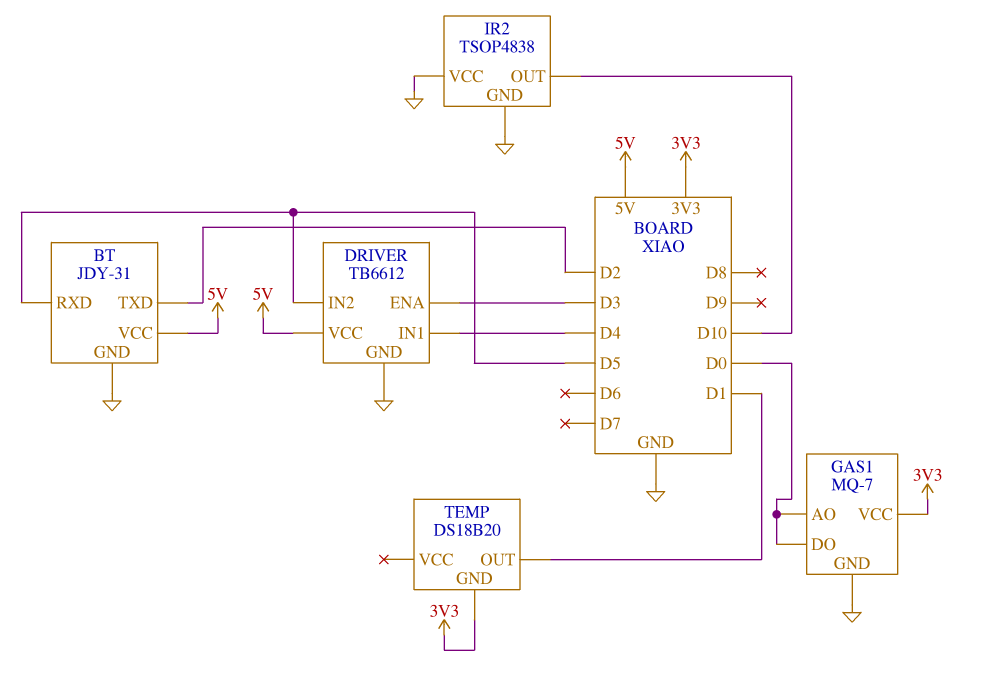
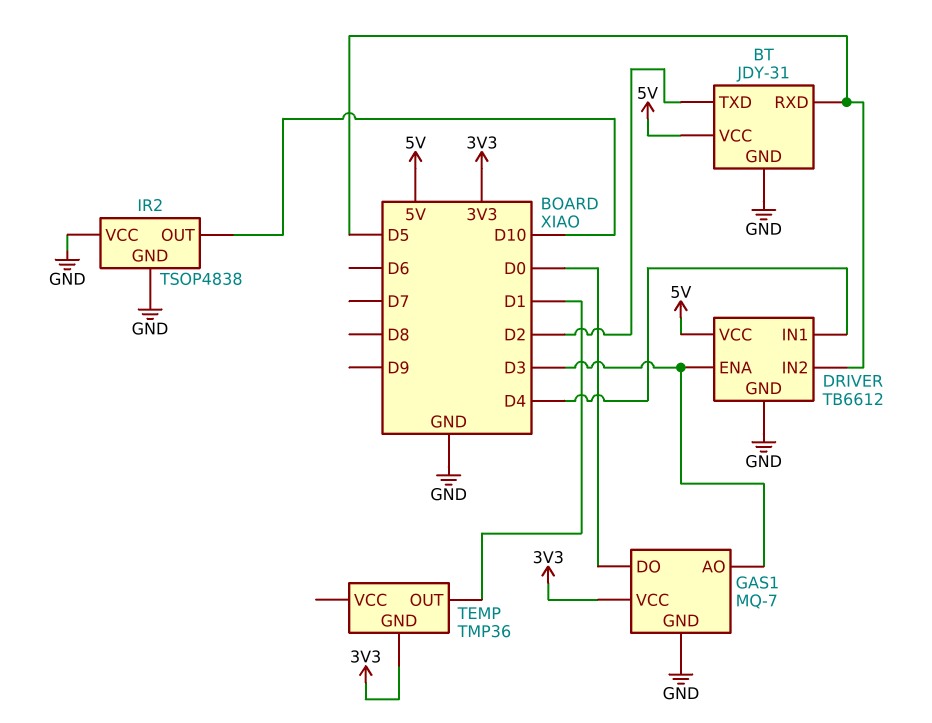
GAS1 pin AO: D0 -> D3
TEMP: DS18B20 -> TMP36

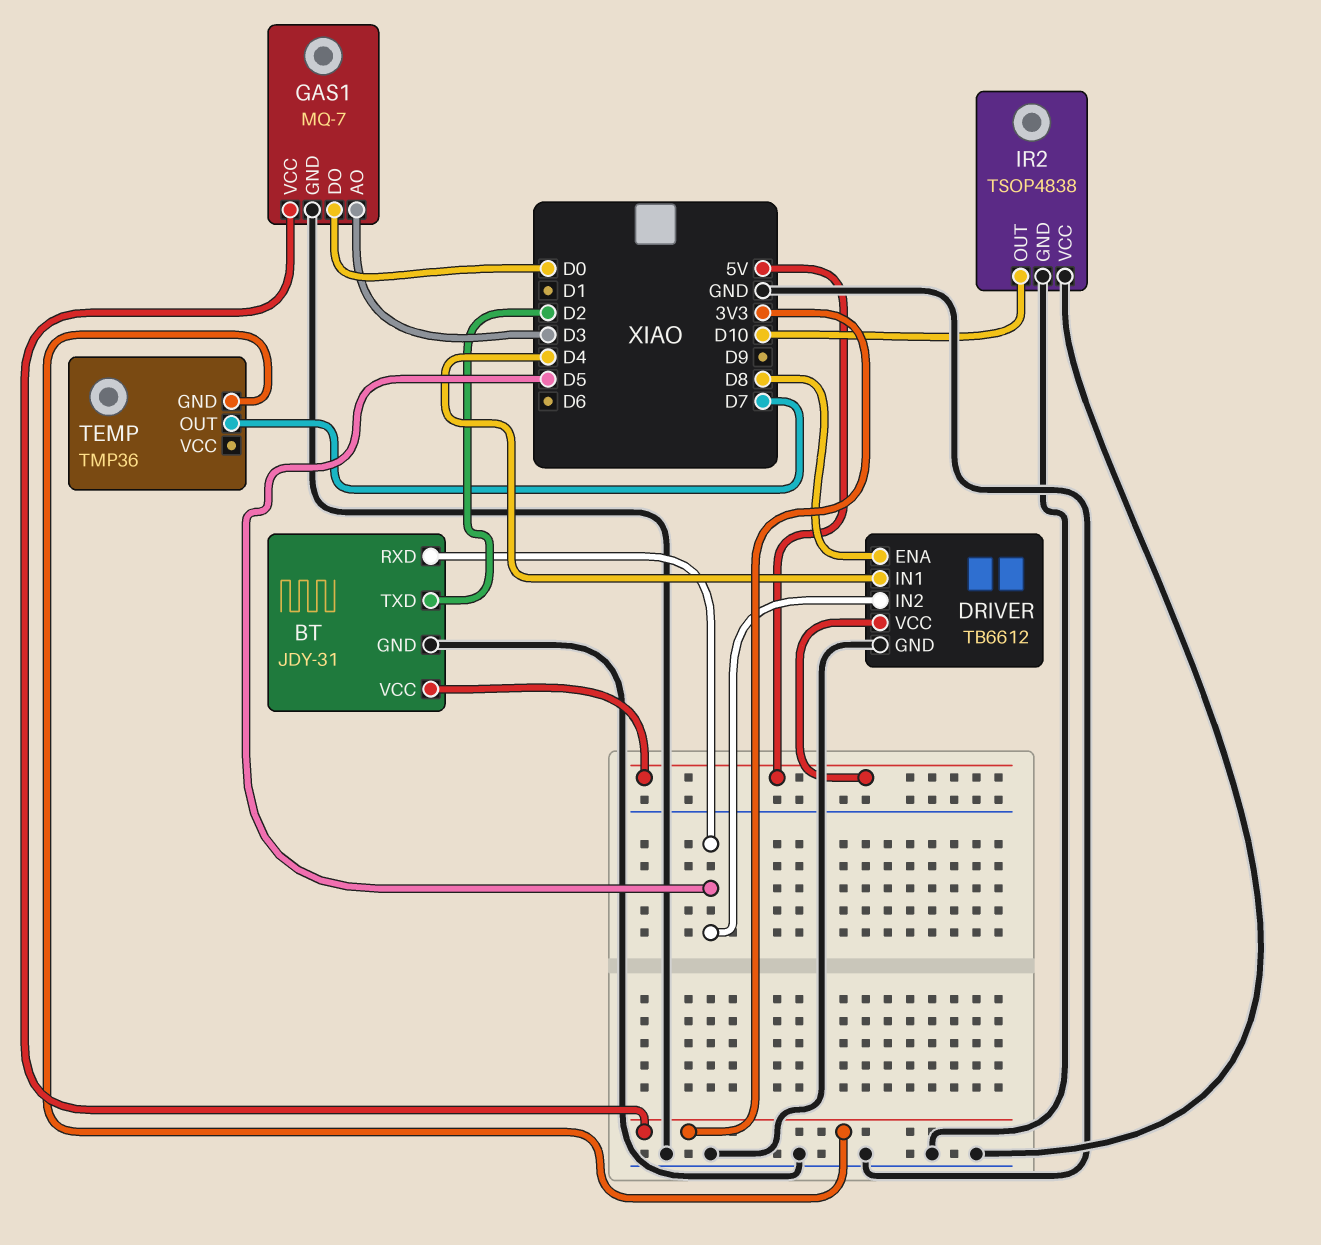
DRIVER pin ENA: D3 -> D8
TEMP pin OUT: D1 -> D7

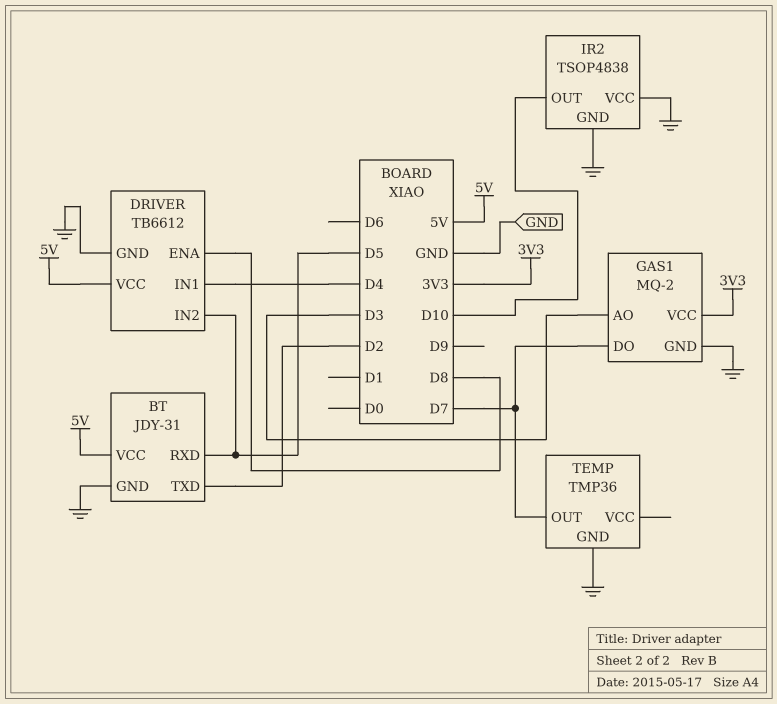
GAS1: MQ-7 -> MQ-2
GAS1 pin DO: D0 -> D7
TEMP pin GND: 3V3 -> GND

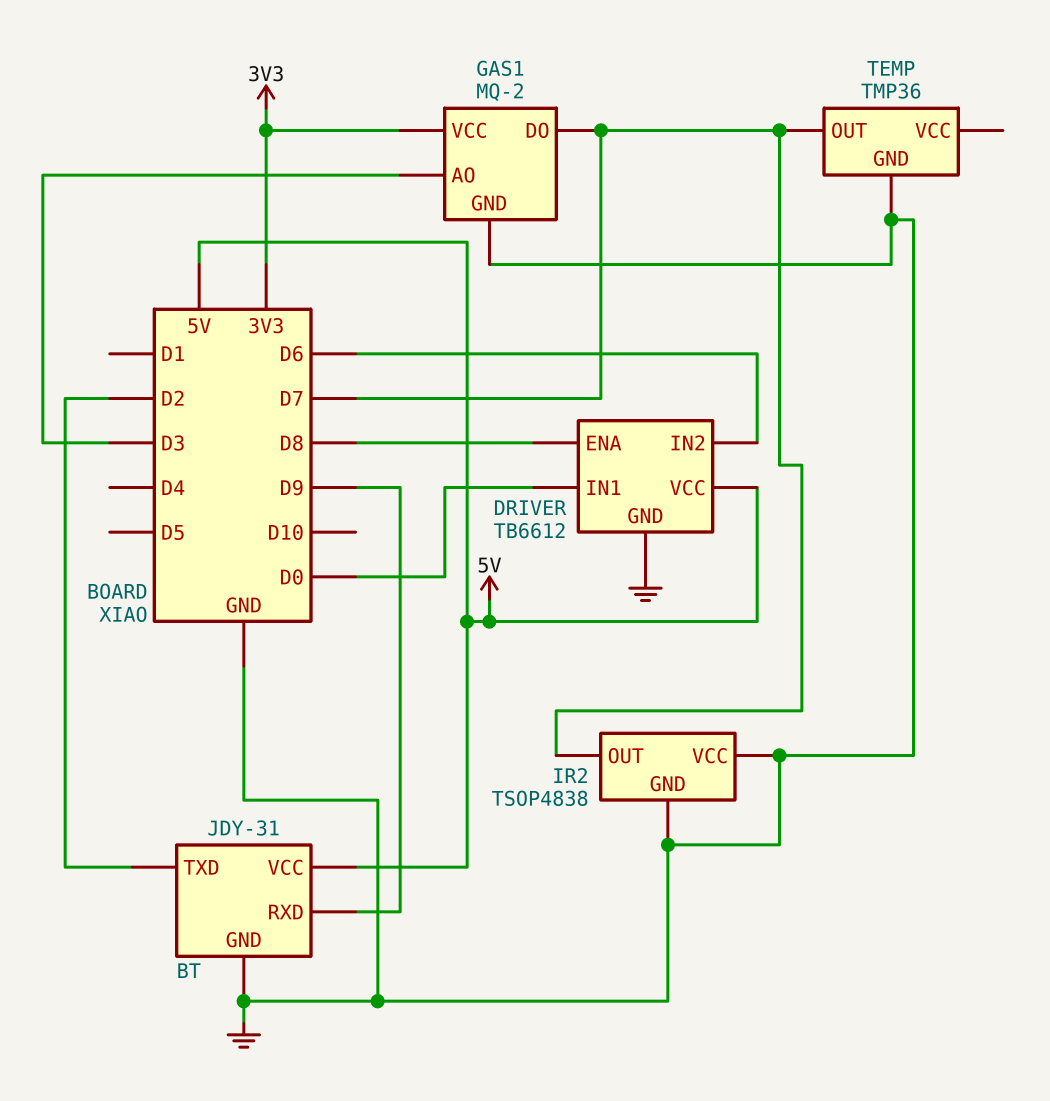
BT pin RXD: D5 -> D9
DRIVER pin IN1: D4 -> D0
DRIVER pin IN2: D5 -> D6
IR2 pin OUT: D10 -> D7

